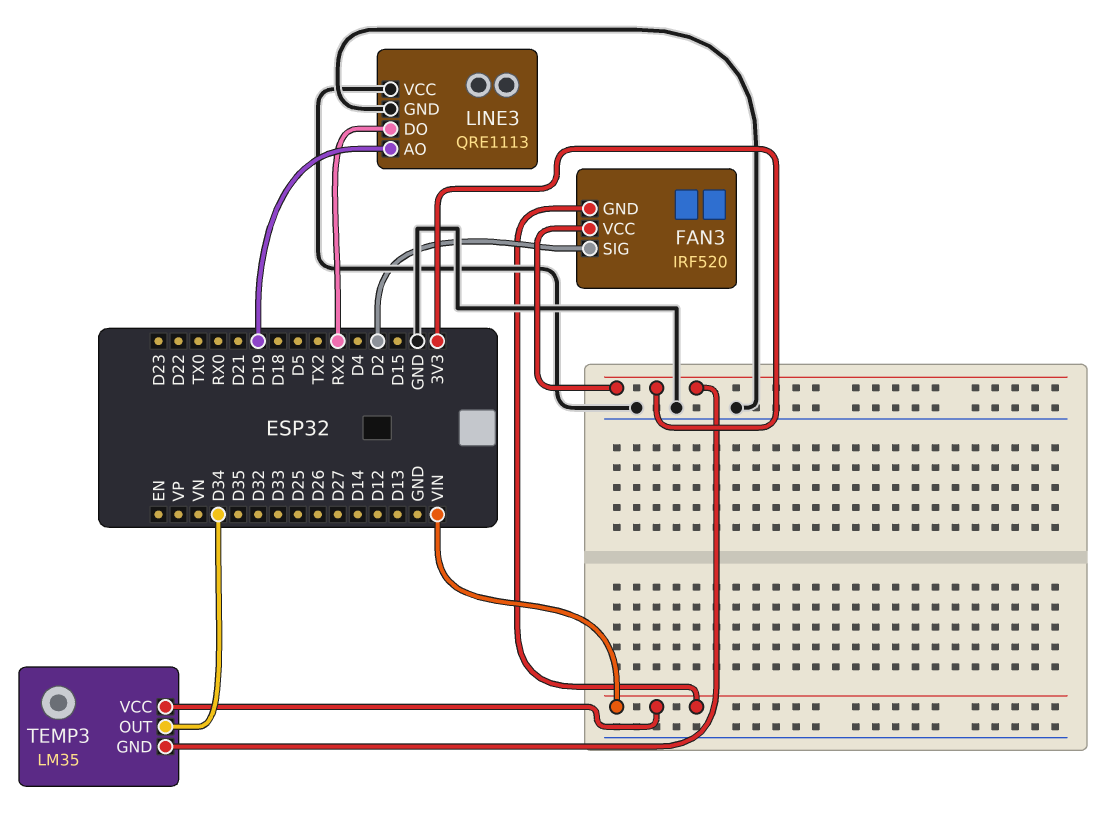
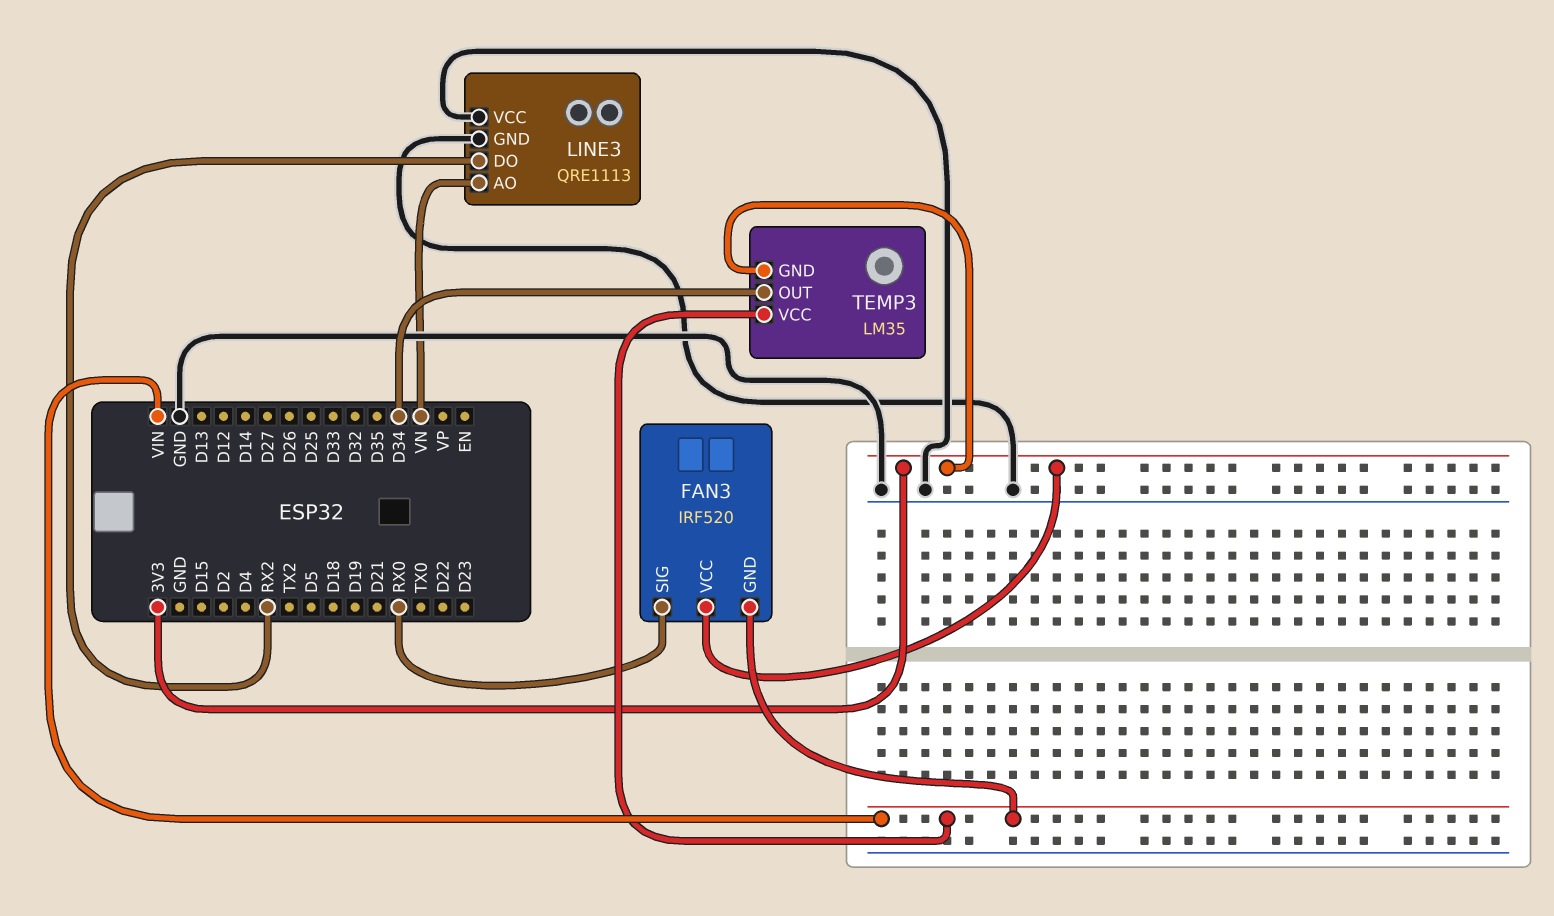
FAN3 pin SIG: D2 -> RX0
LINE3 pin AO: D19 -> VN

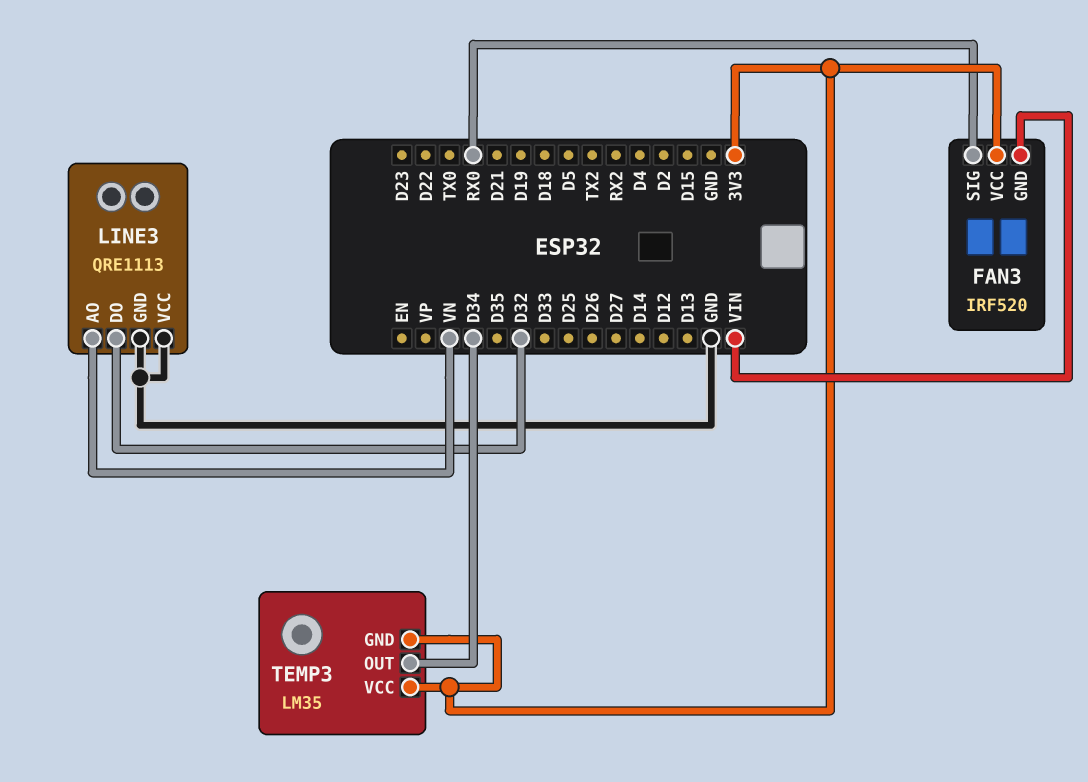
LINE3 pin DO: RX2 -> D32
TEMP3 pin VCC: VIN -> 3V3

